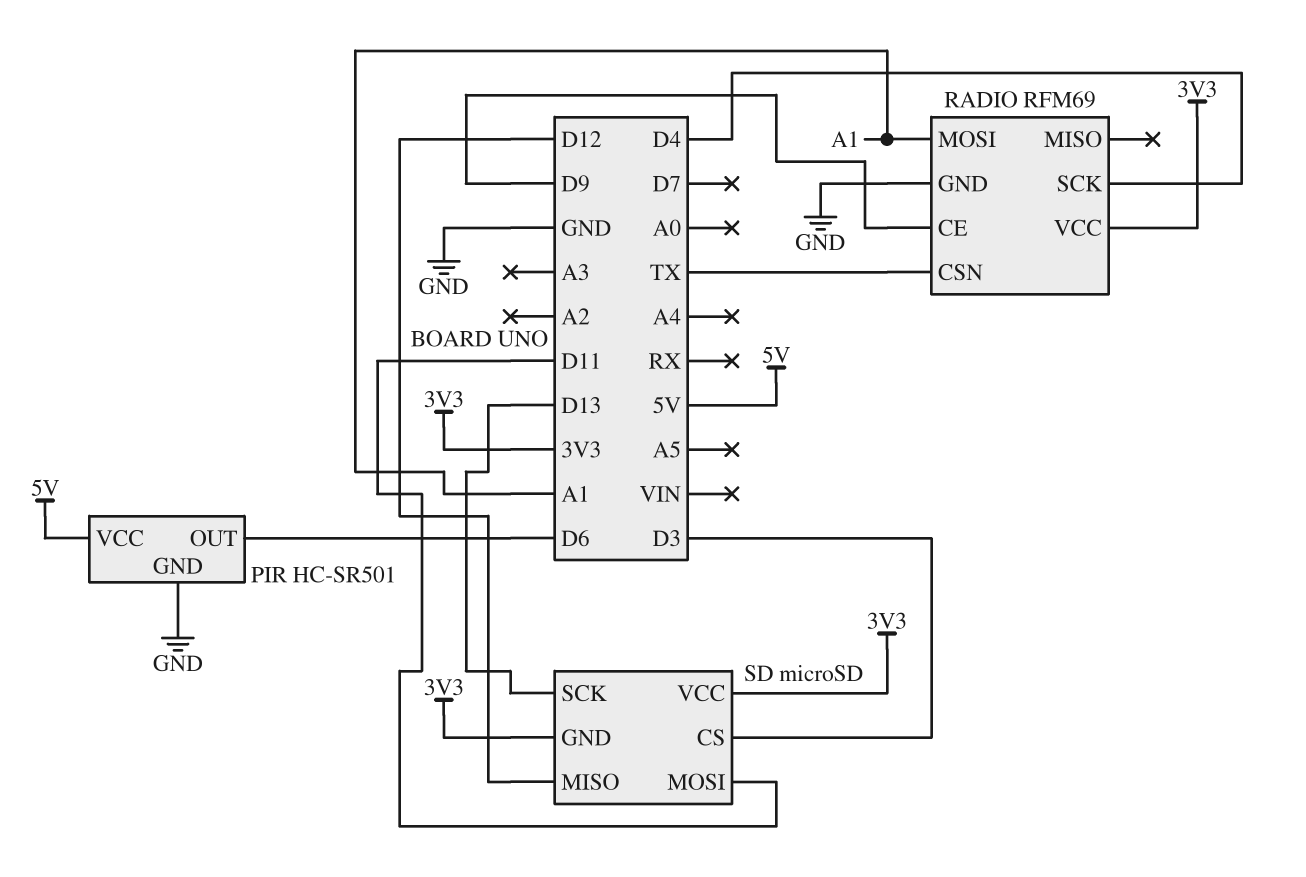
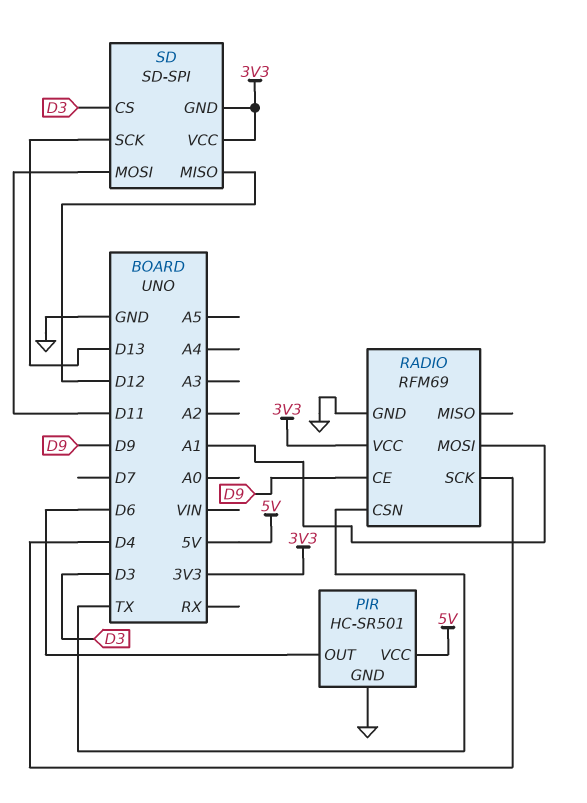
SD: microSD -> SD-SPI

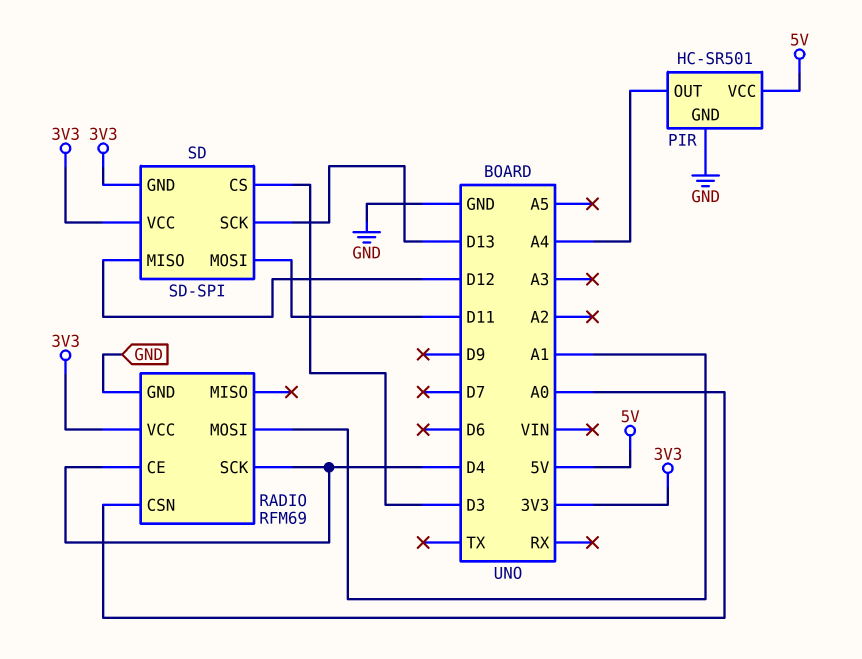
PIR pin OUT: D6 -> A4
RADIO pin CE: D9 -> D4
RADIO pin CSN: TX -> A0

